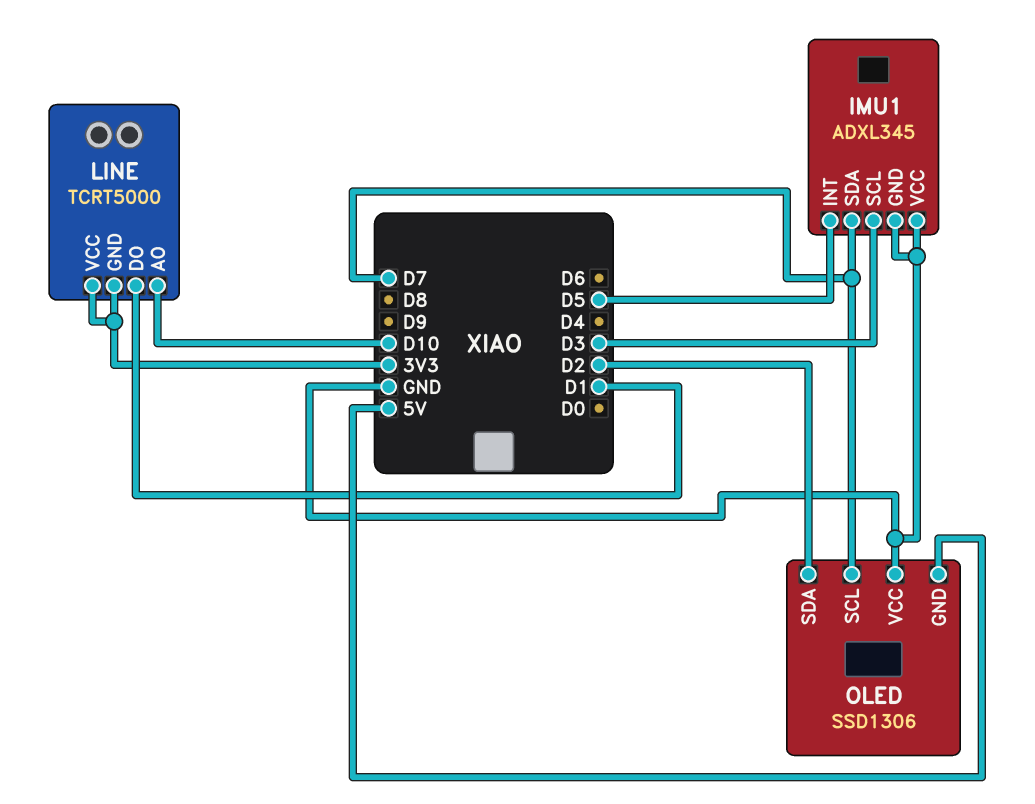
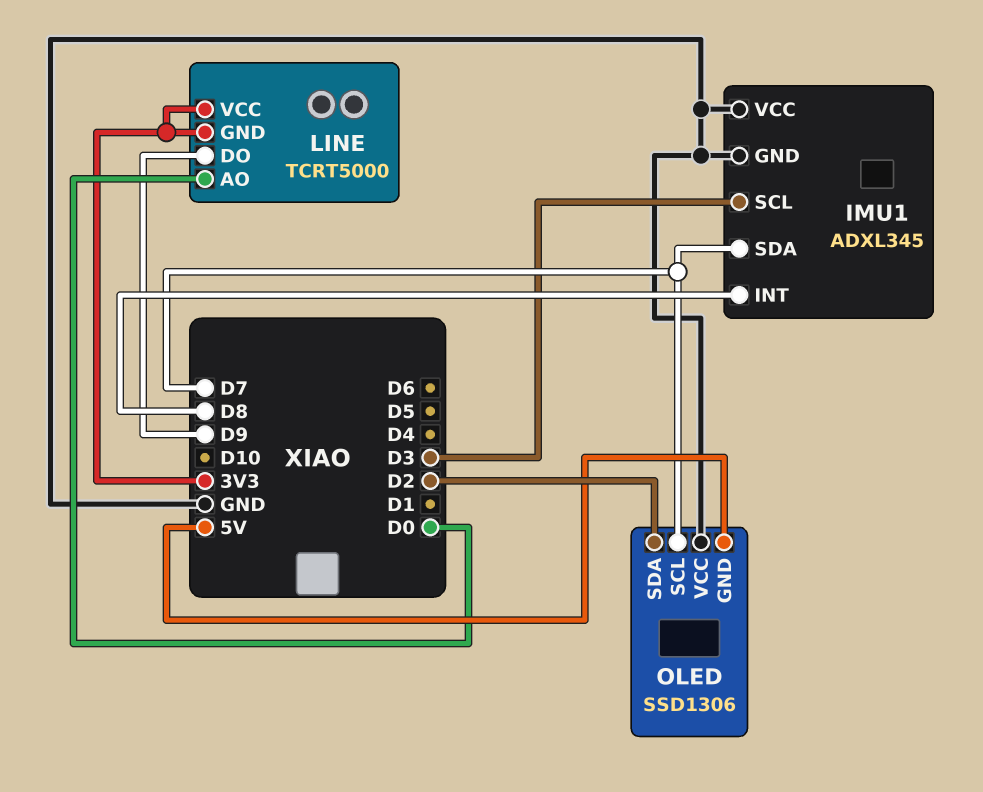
IMU1 pin INT: D5 -> D8
LINE pin AO: D10 -> D0
LINE pin DO: D1 -> D9

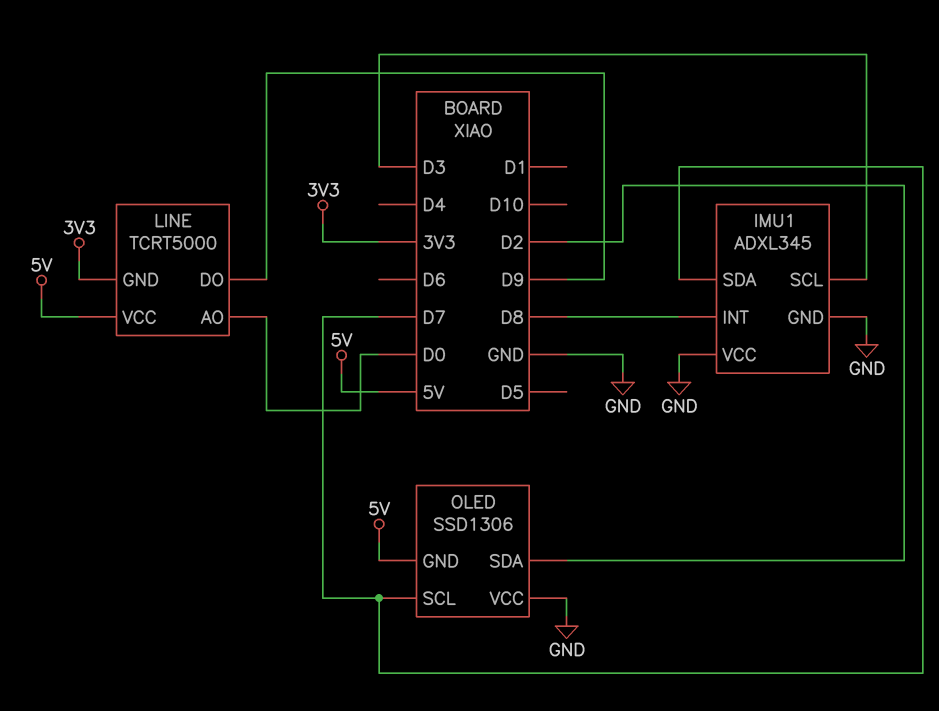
LINE pin VCC: 3V3 -> 5V

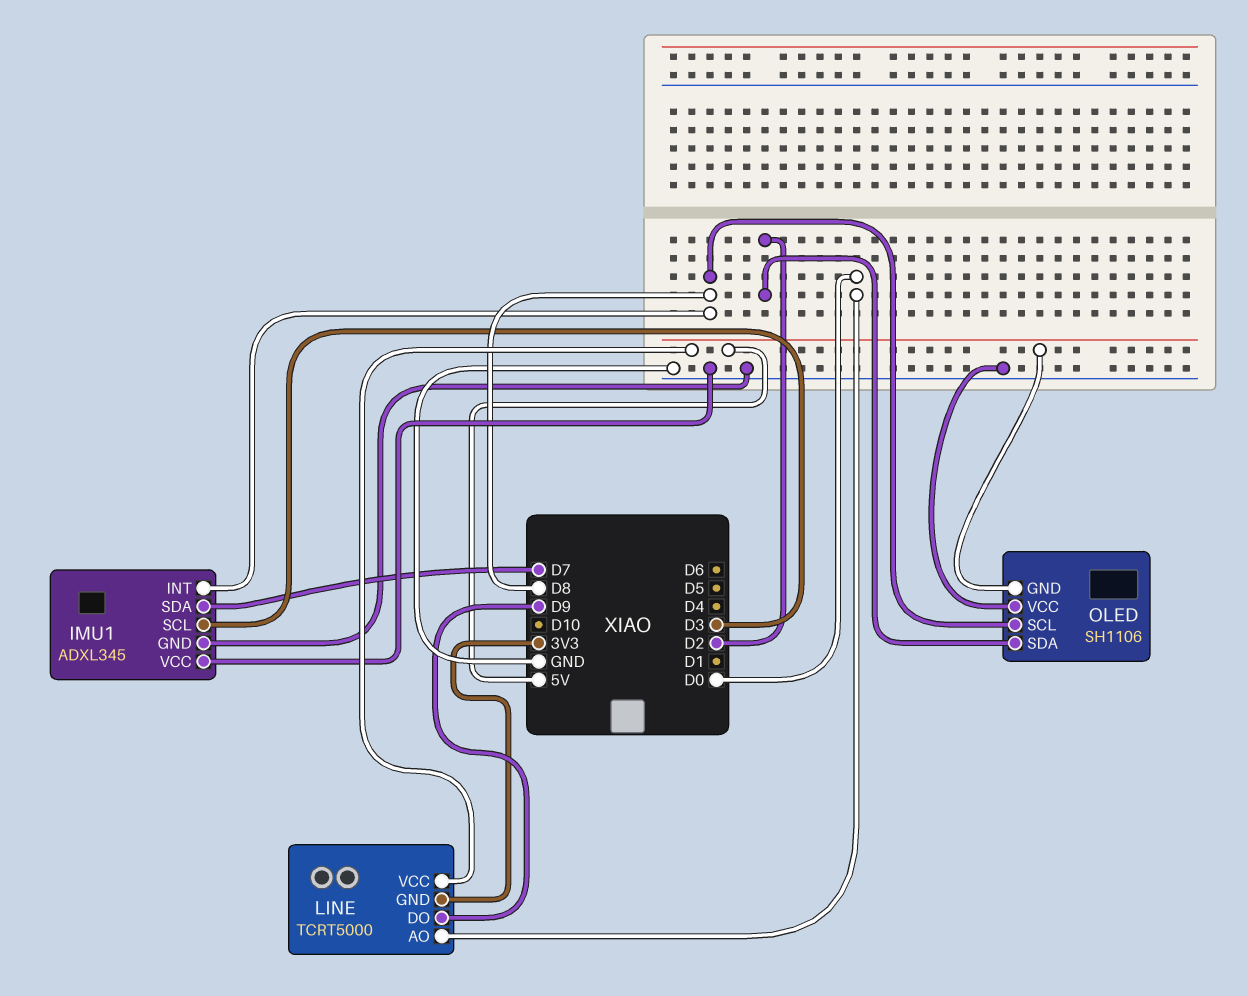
OLED: SSD1306 -> SH1106
OLED pin SCL: D7 -> D8

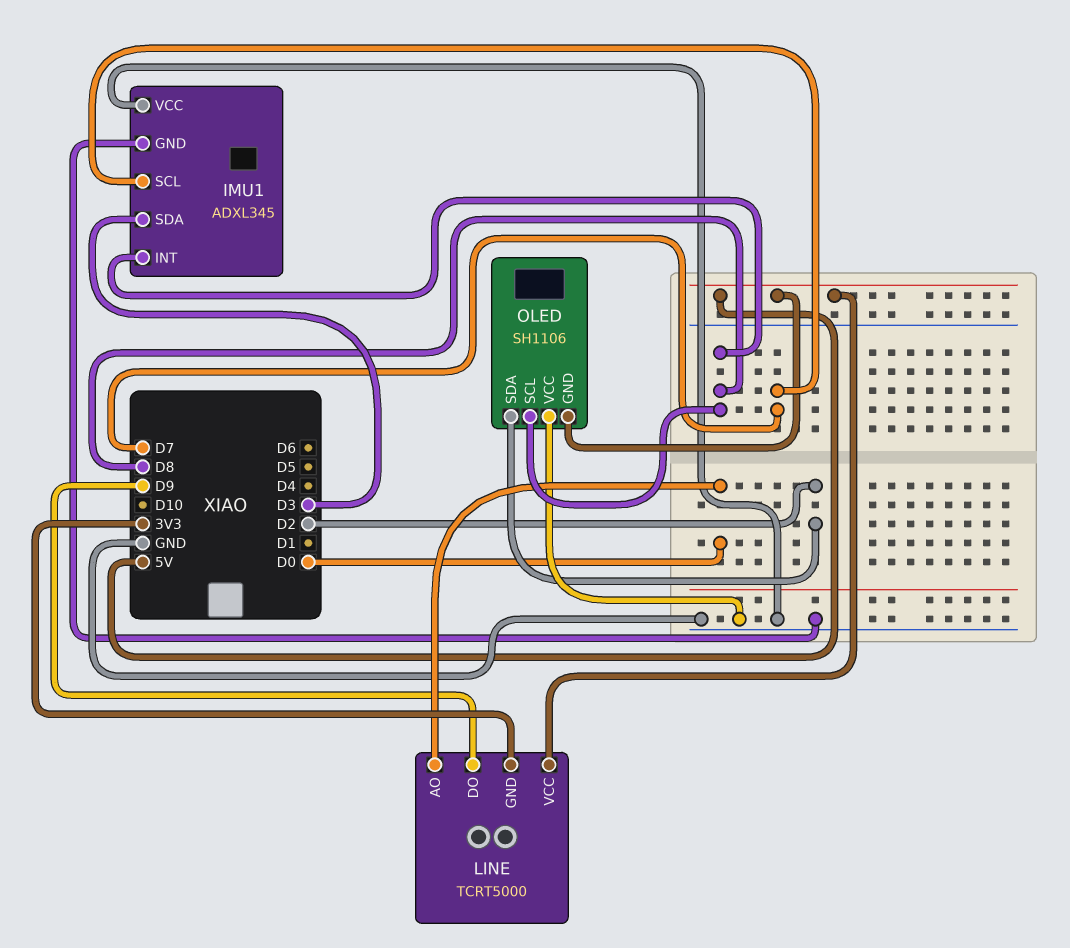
IMU1 pin SCL: D3 -> D7
IMU1 pin SDA: D7 -> D3

